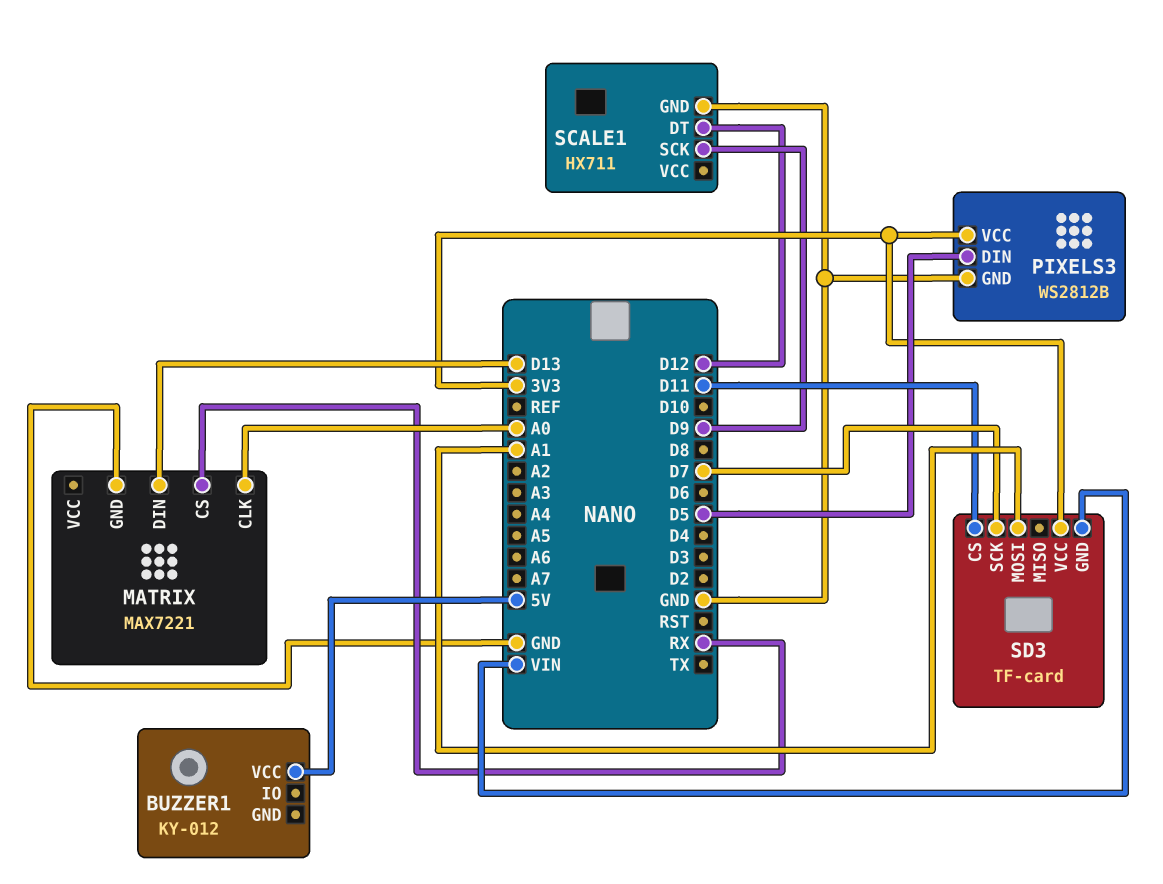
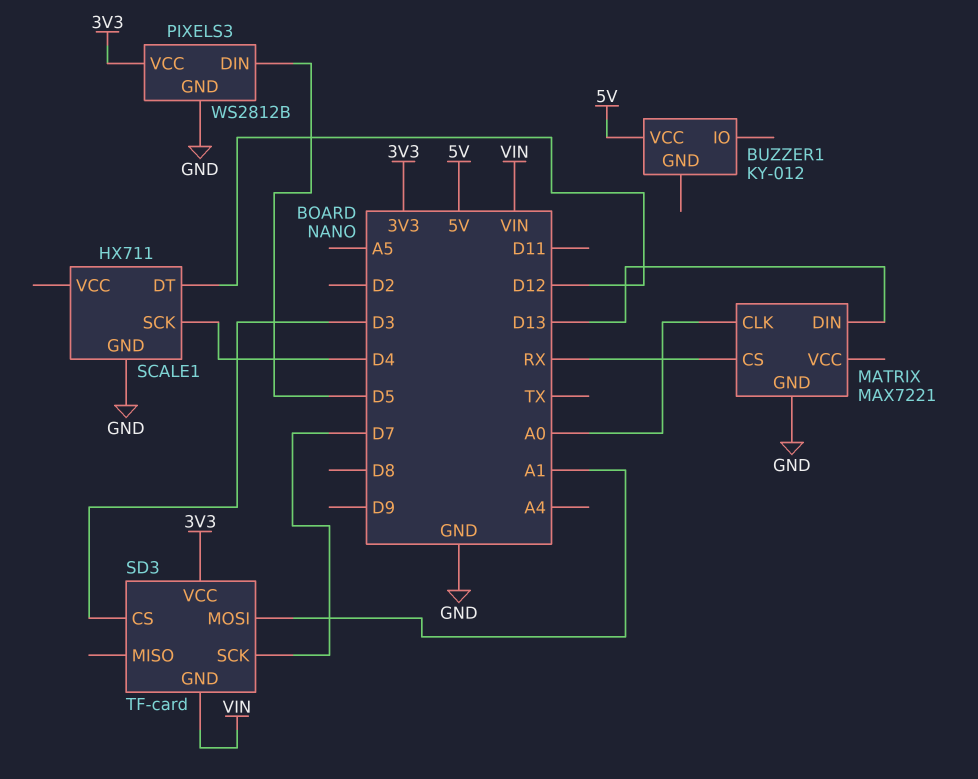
SCALE1 pin SCK: D9 -> D4
SD3 pin CS: D11 -> D3

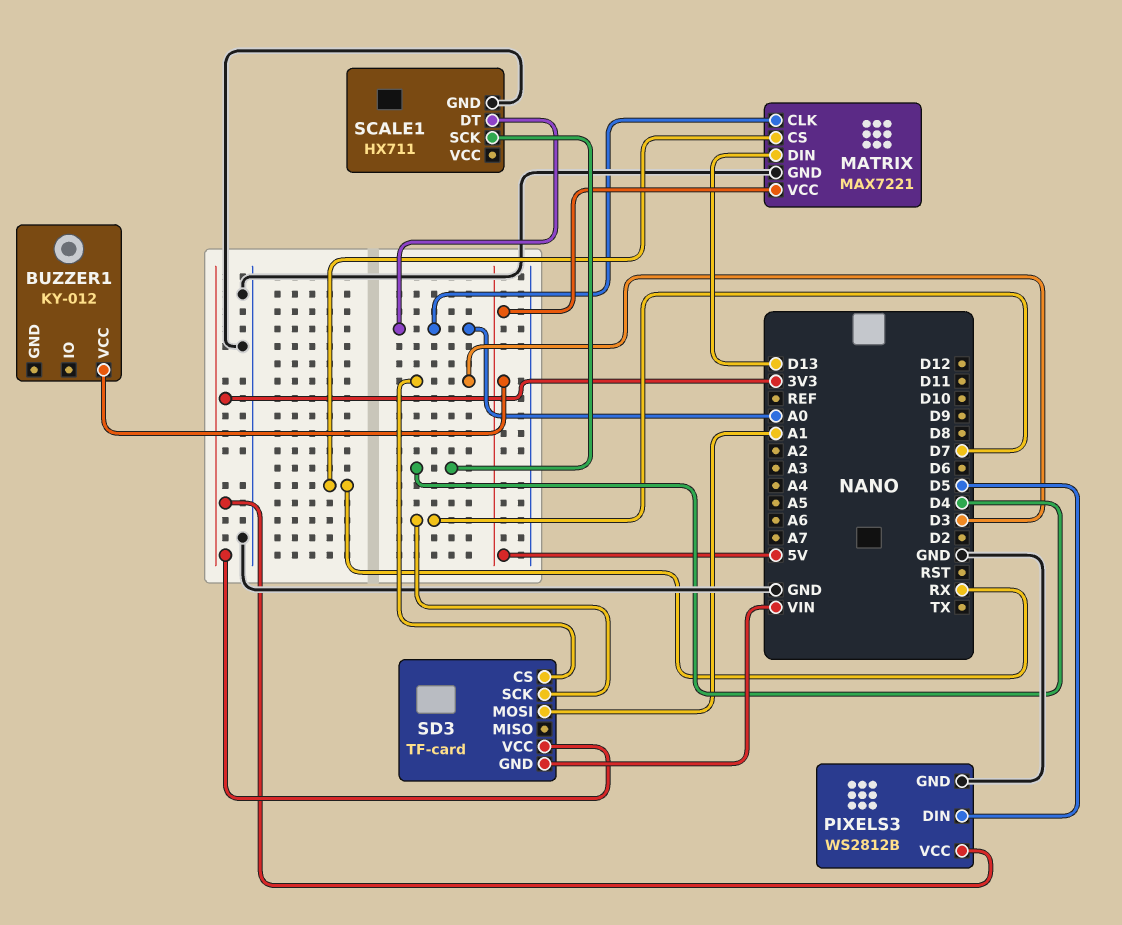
MATRIX pin VCC: none -> 5V
SCALE1 pin DT: D12 -> A0

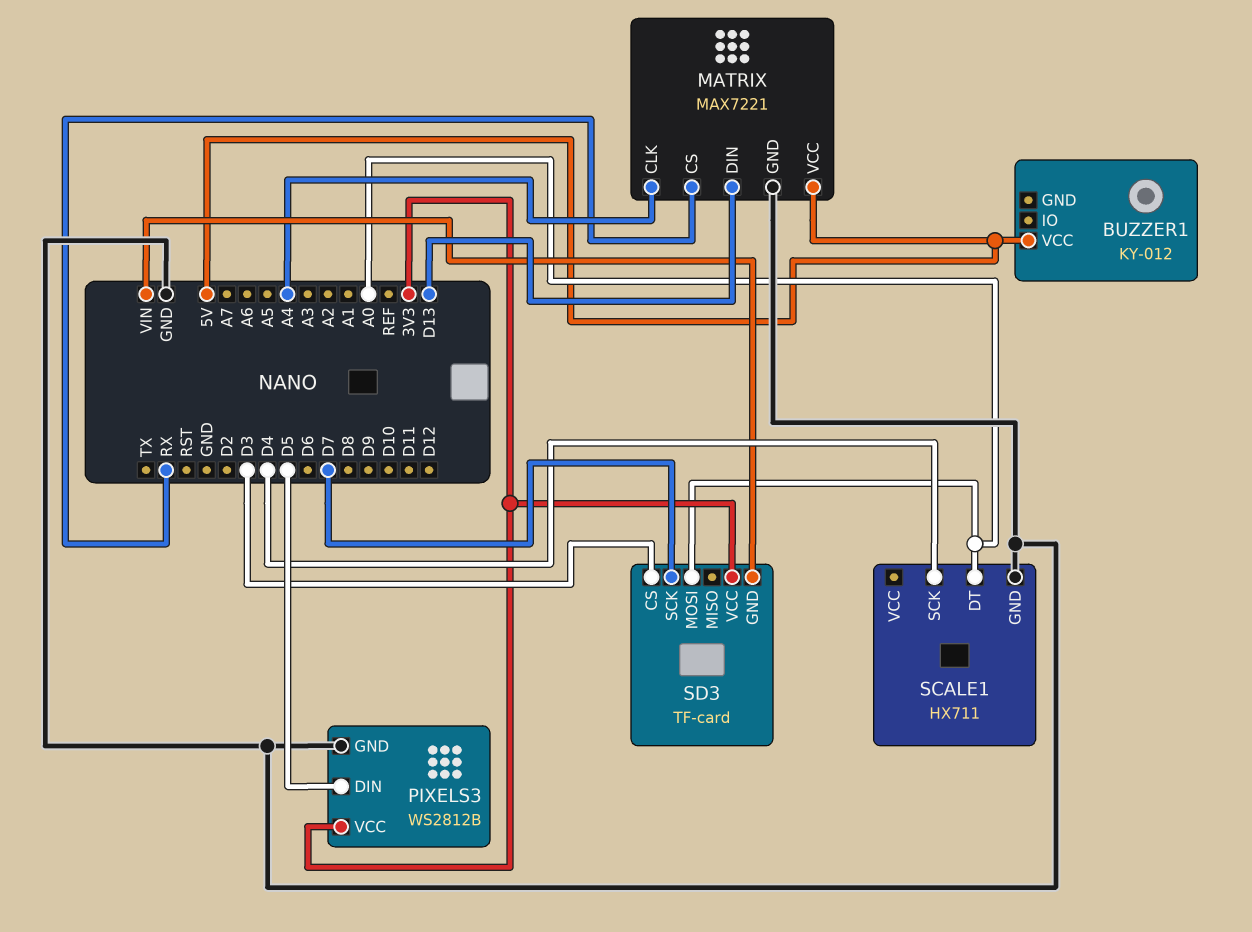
MATRIX pin CLK: A0 -> A4
SD3 pin MOSI: A1 -> A0

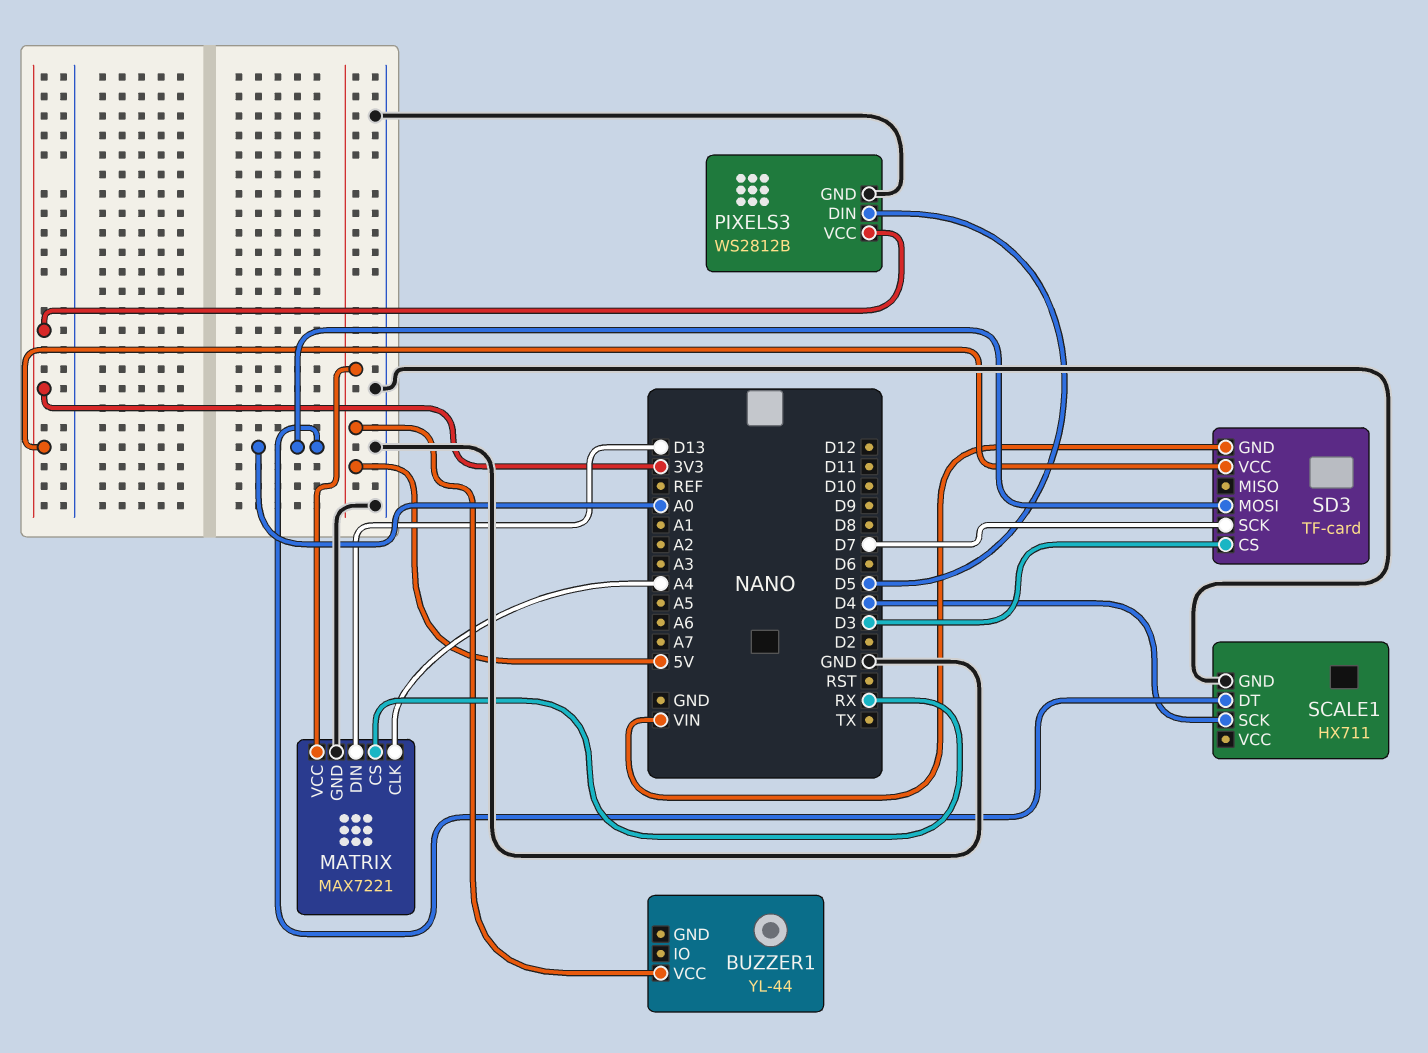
BUZZER1: KY-012 -> YL-44

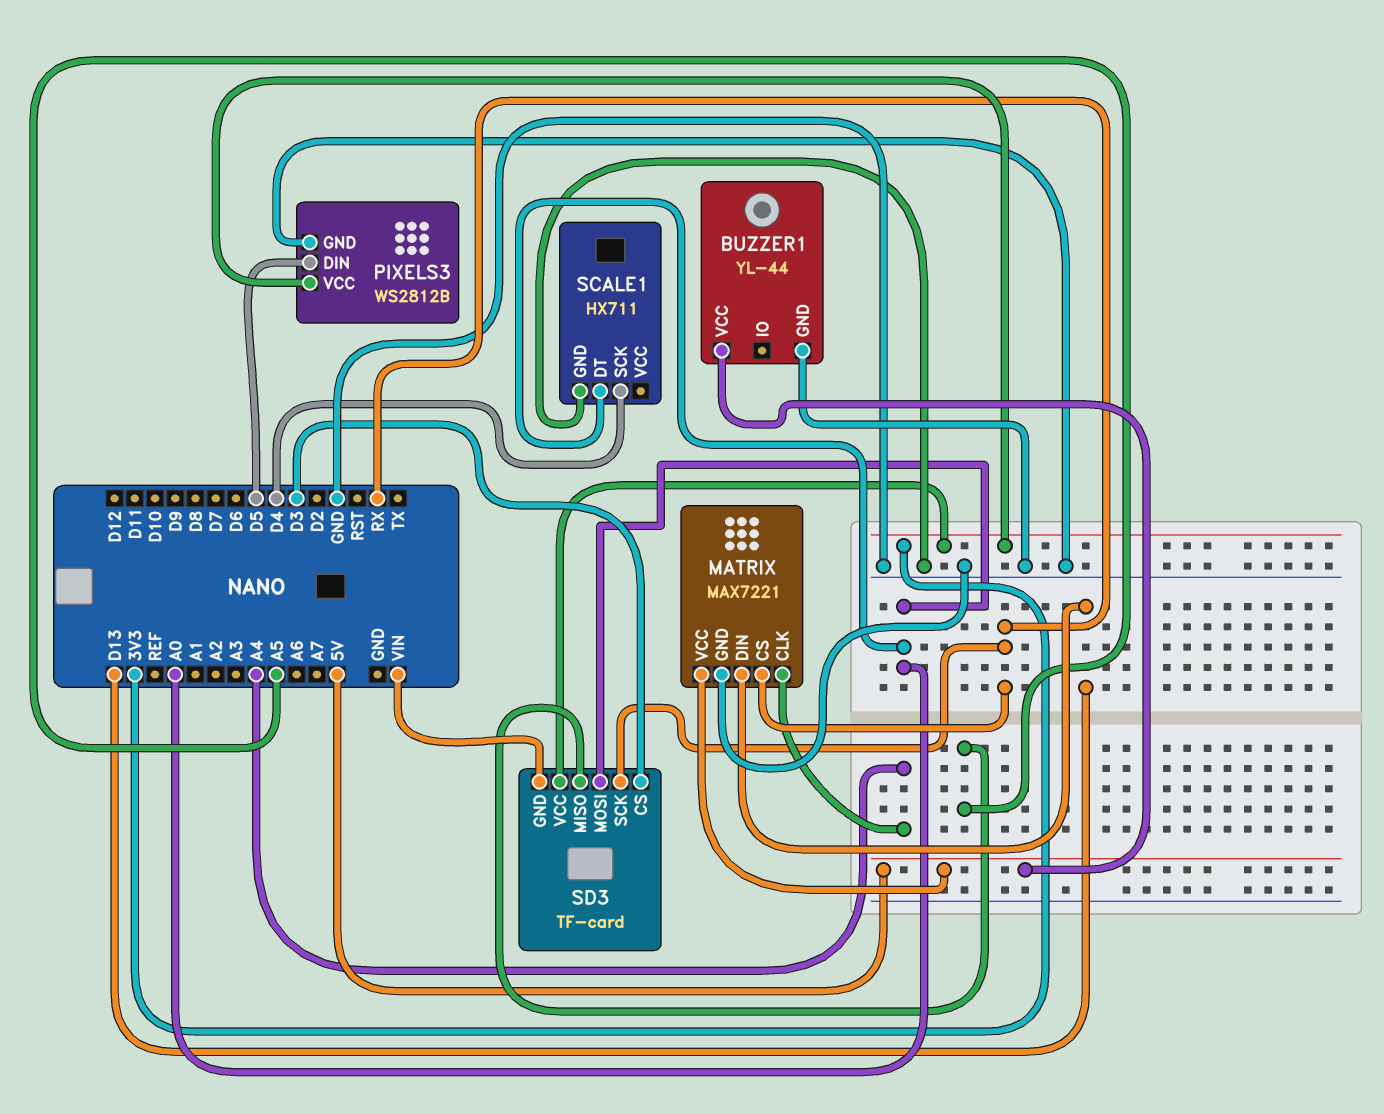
BUZZER1 pin GND: none -> GND
SD3 pin MISO: none -> A5
SD3 pin SCK: D7 -> RX

